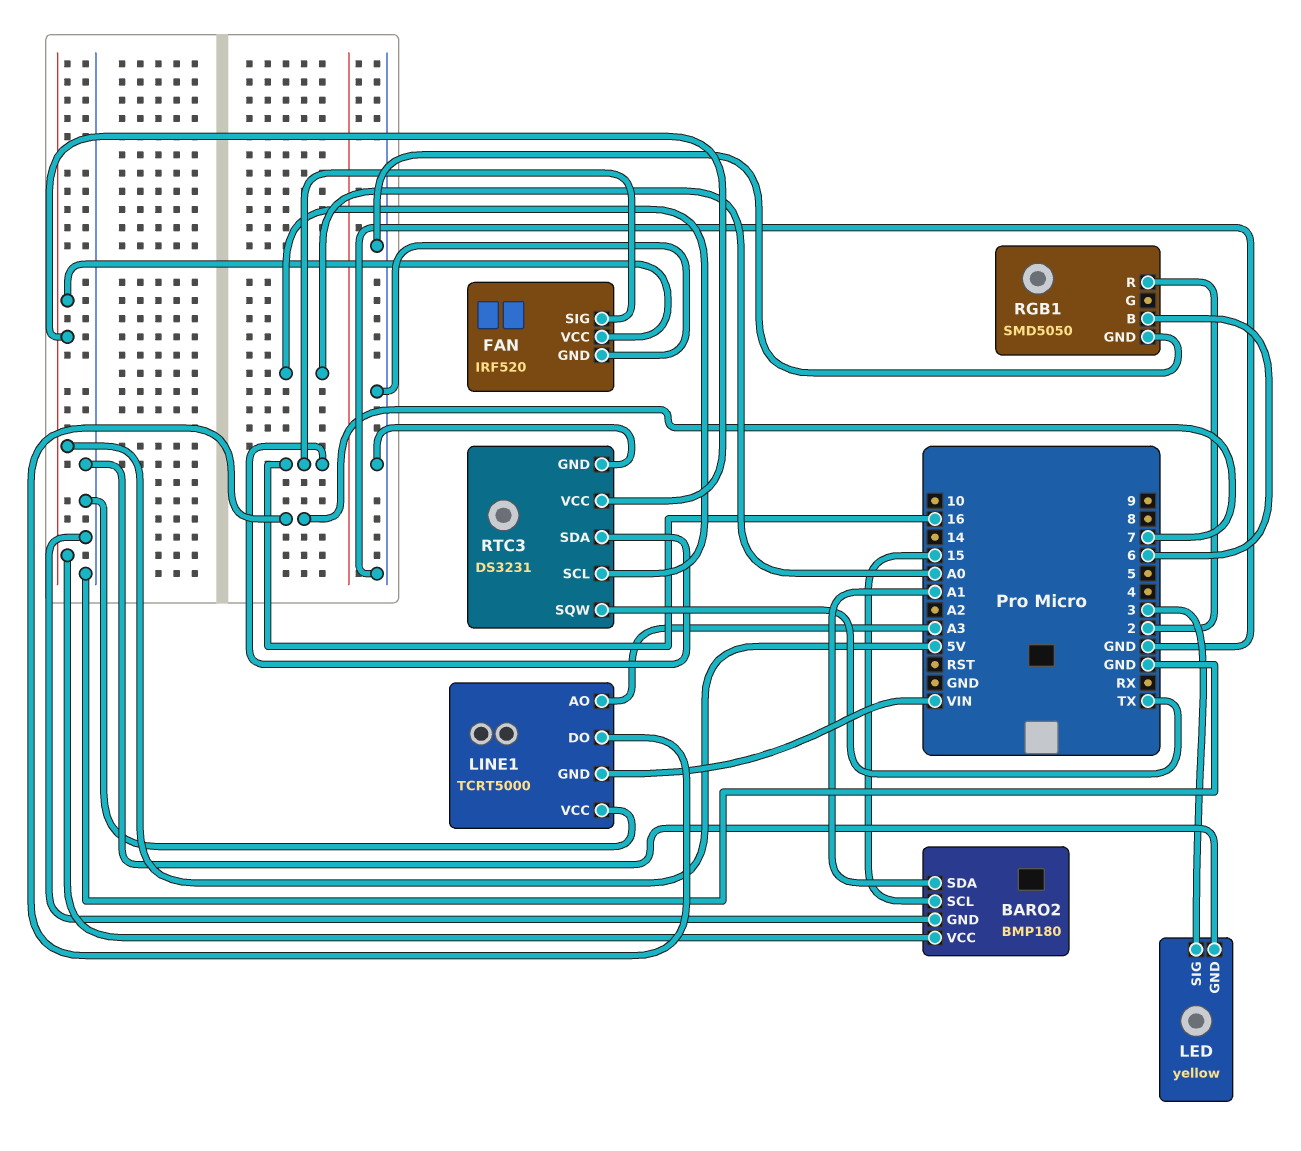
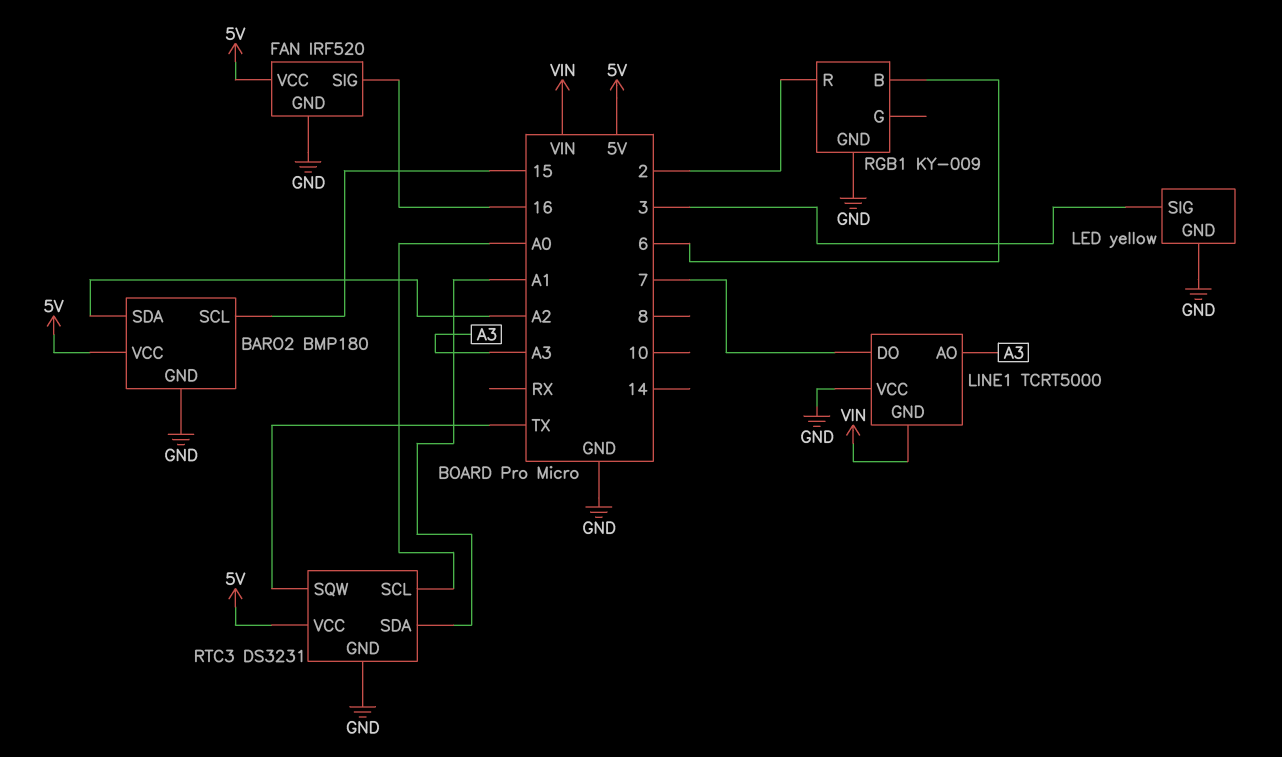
BARO2 pin SDA: A1 -> A2
RGB1: SMD5050 -> KY-009
RTC3 pin SDA: 16 -> A1

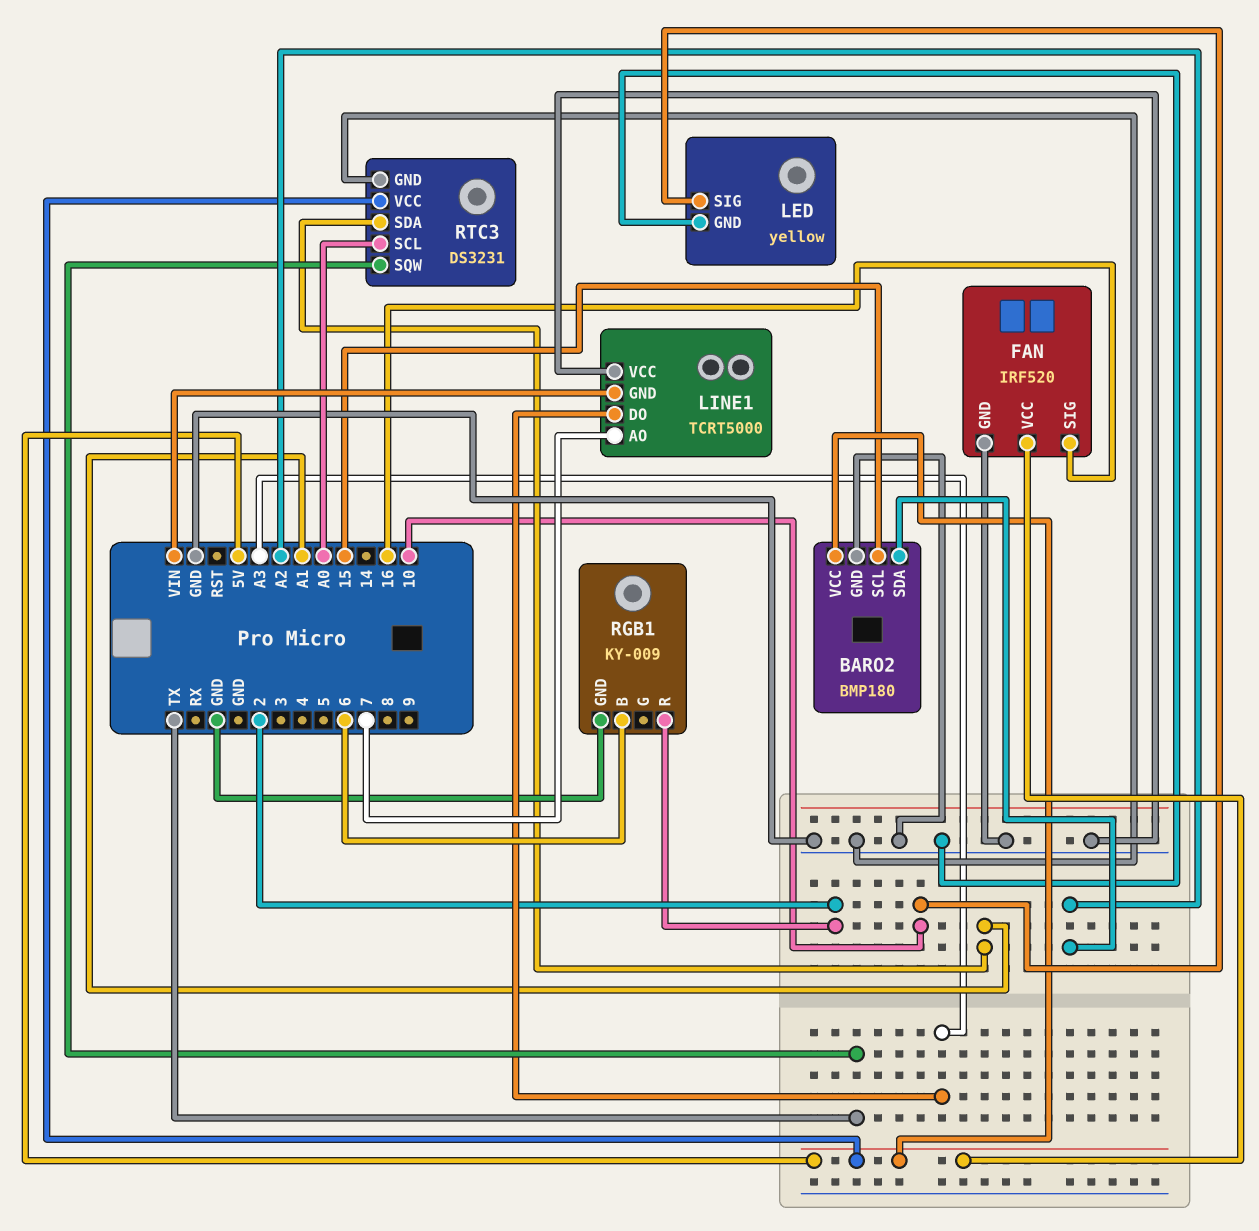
LED pin SIG: 3 -> 10
LINE1 pin AO: A3 -> 7
LINE1 pin DO: 7 -> A3

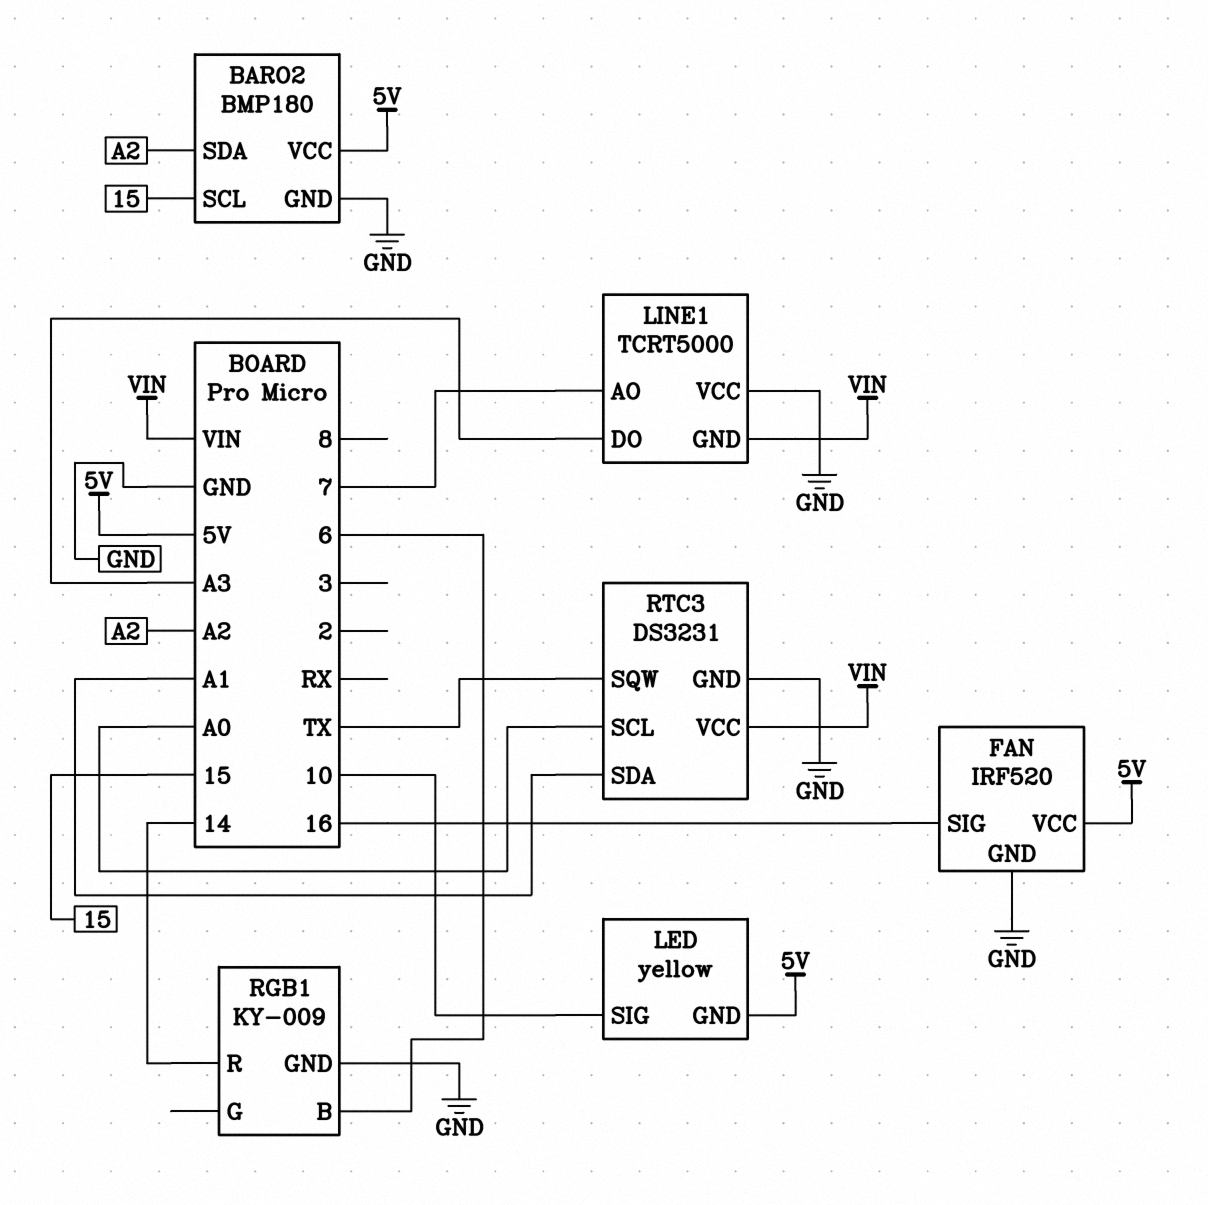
LED pin GND: GND -> 5V
RGB1 pin R: 2 -> 14
RTC3 pin VCC: 5V -> VIN

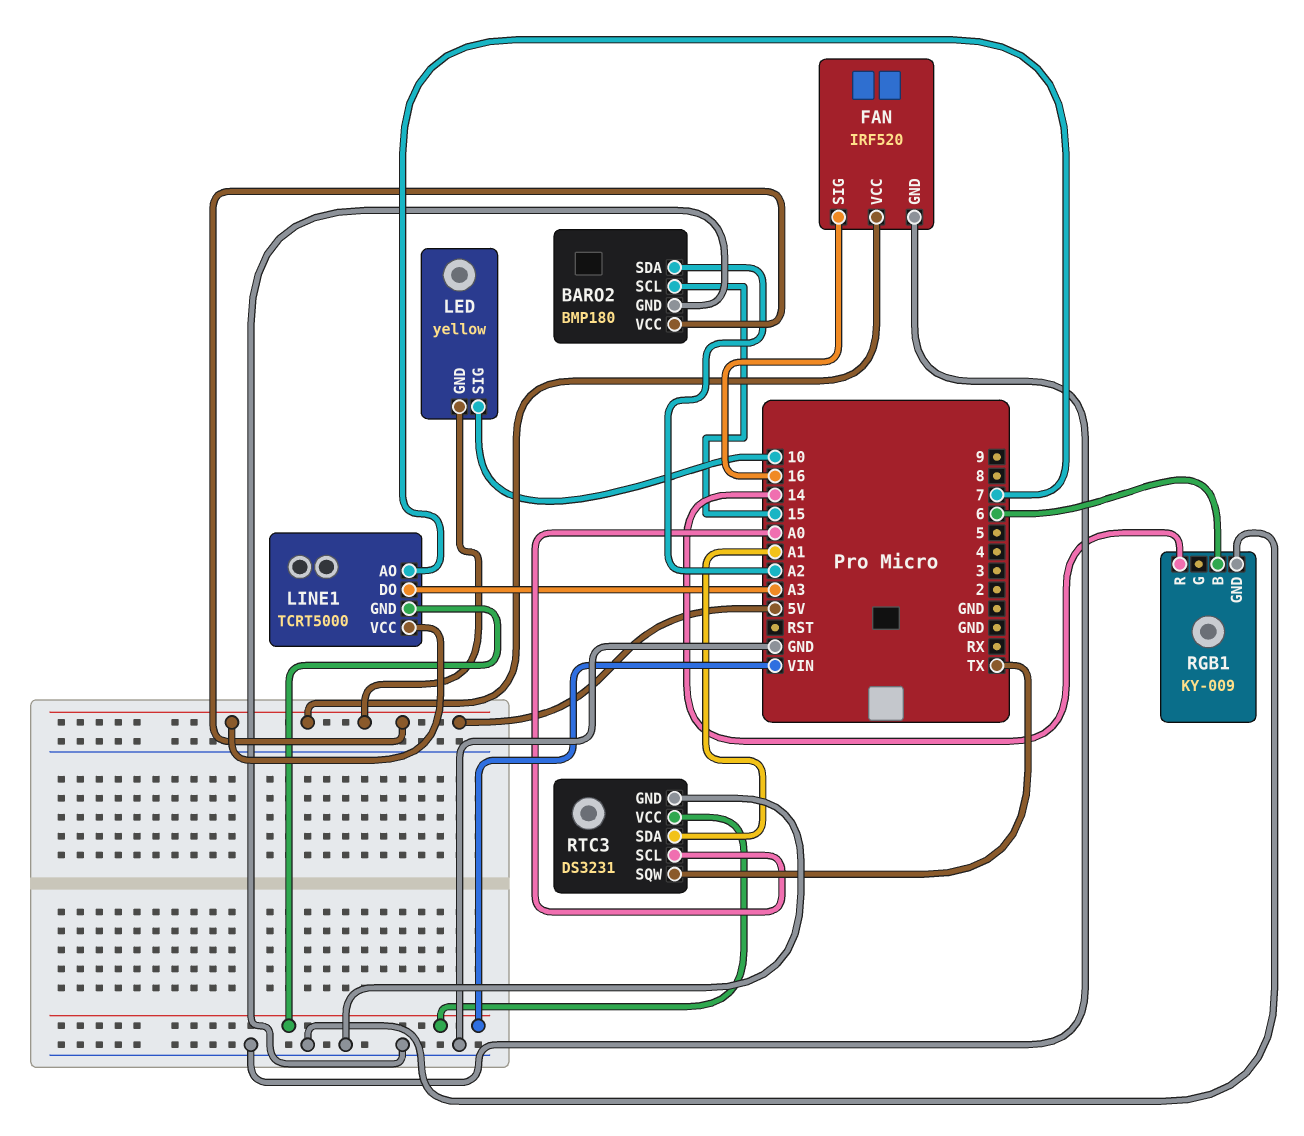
LINE1 pin VCC: GND -> 5V

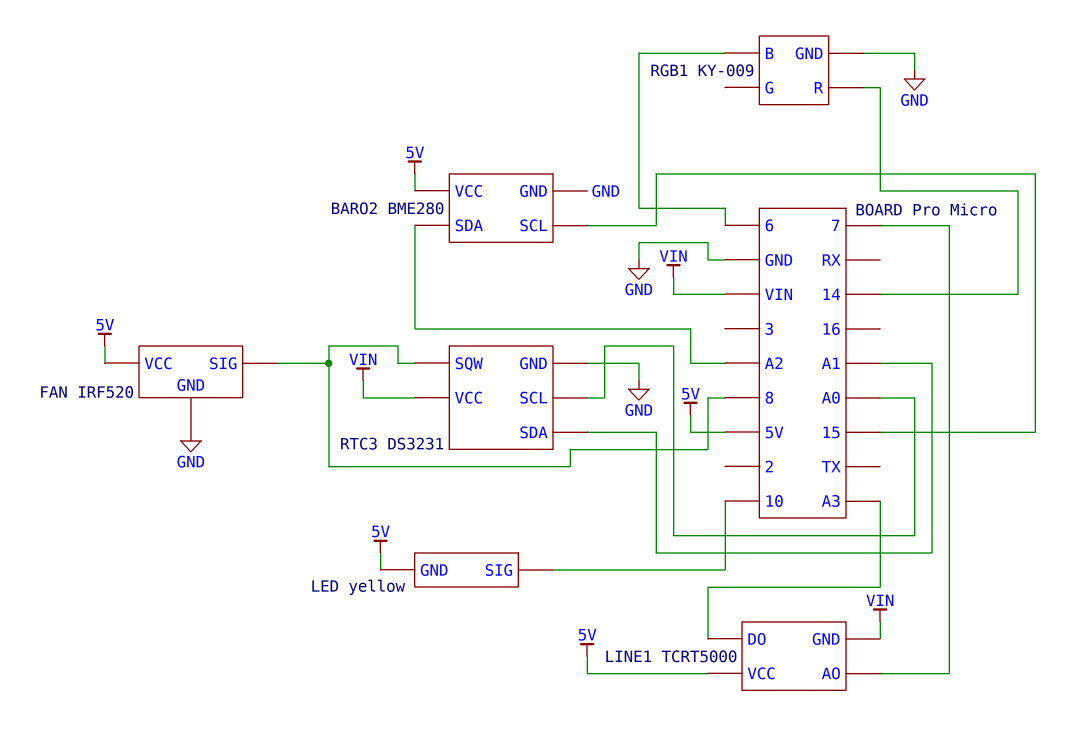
BARO2: BMP180 -> BME280
FAN pin SIG: 16 -> 8
RTC3 pin SQW: TX -> 8

